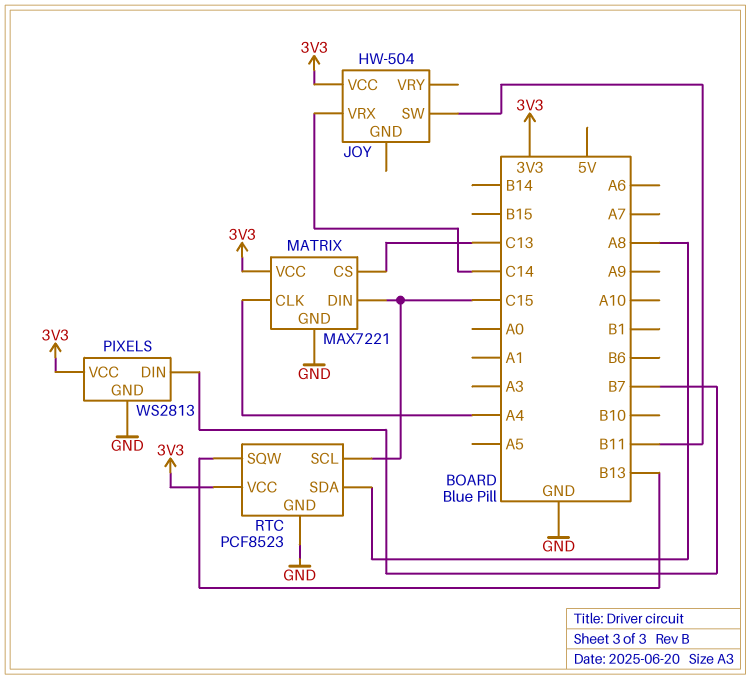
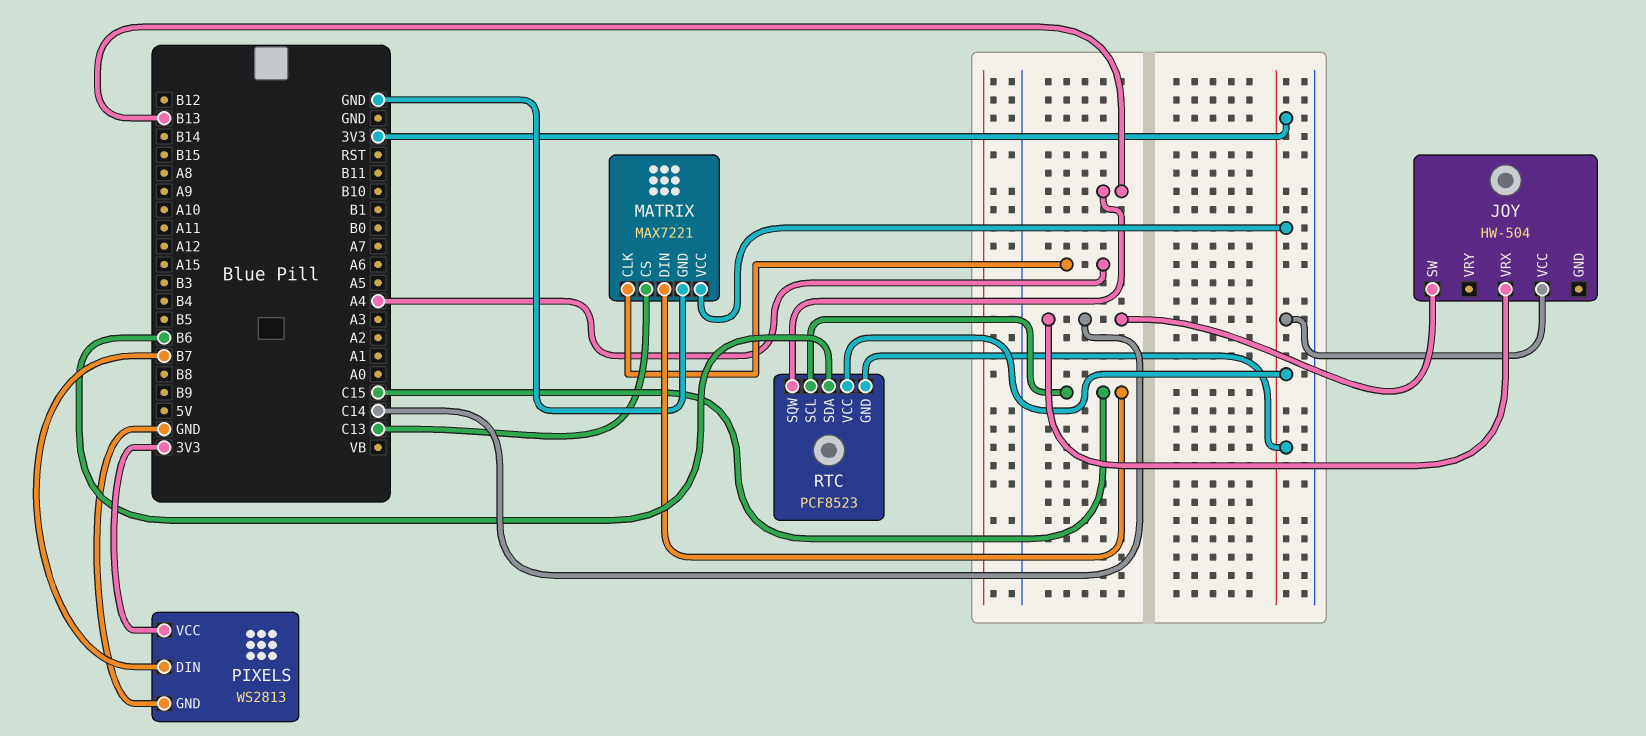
JOY pin SW: B11 -> C14
RTC pin GND: GND -> 3V3
RTC pin SDA: A8 -> B6

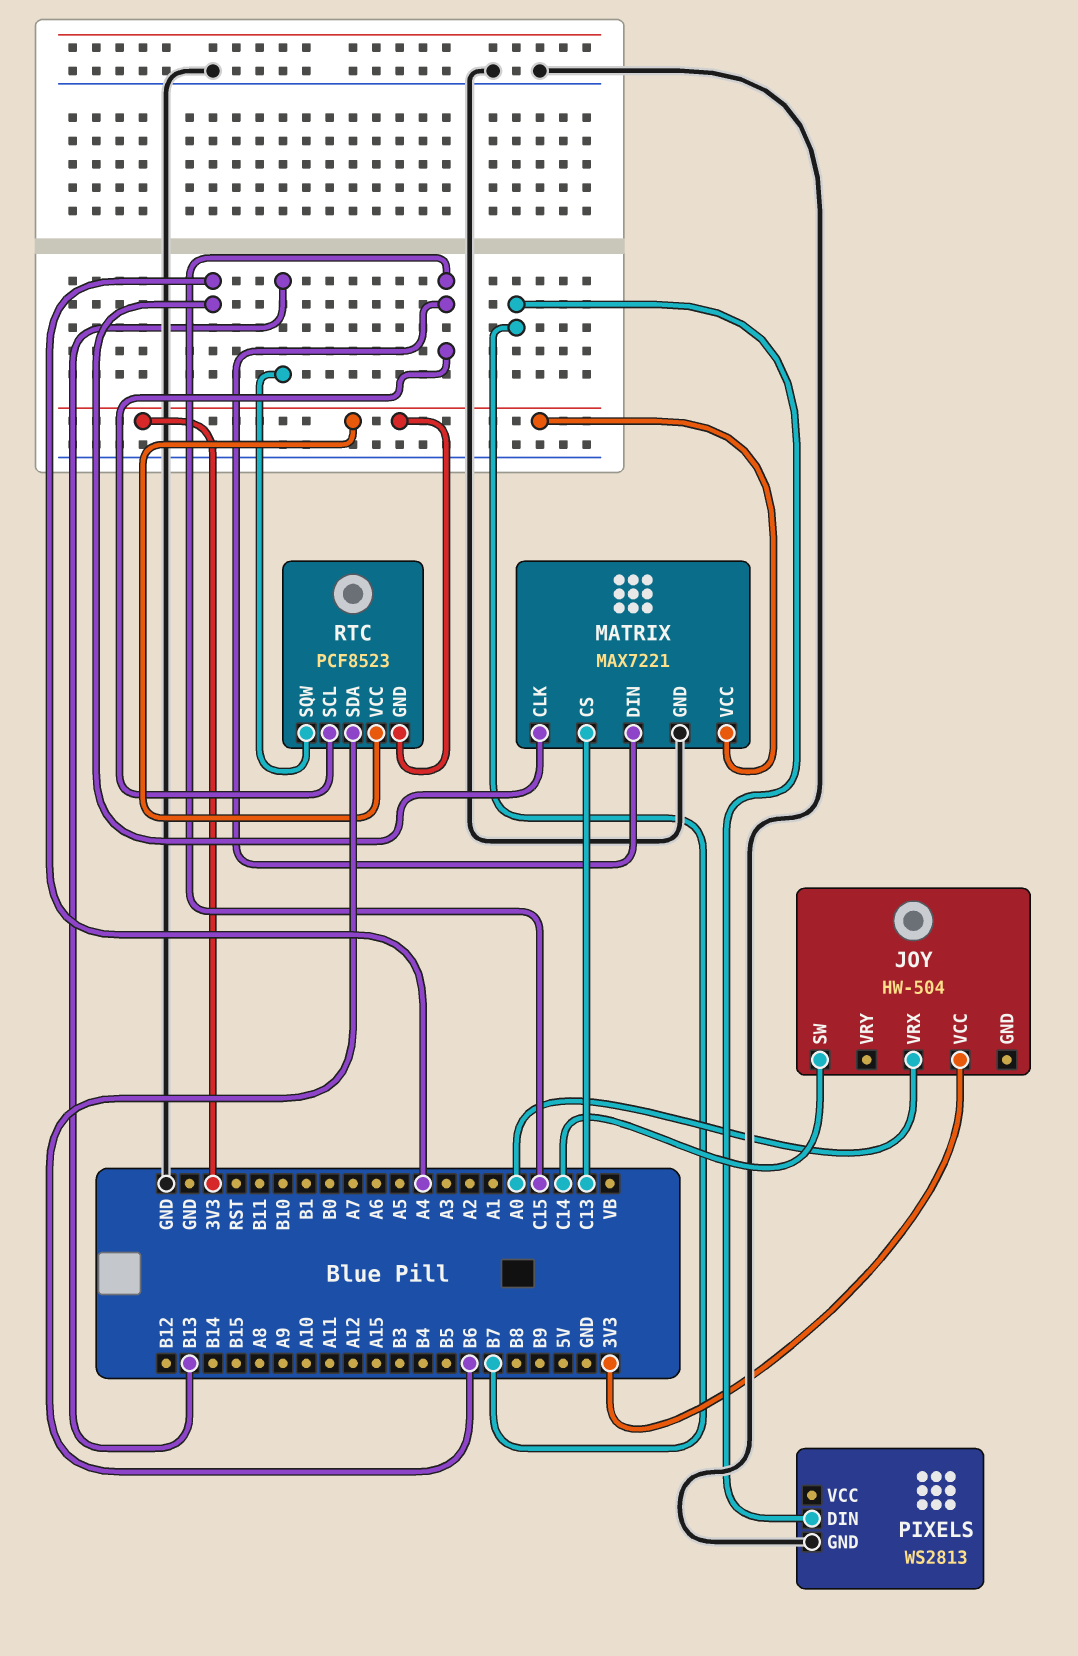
JOY pin VRX: C14 -> A0
PIXELS pin VCC: 3V3 -> none

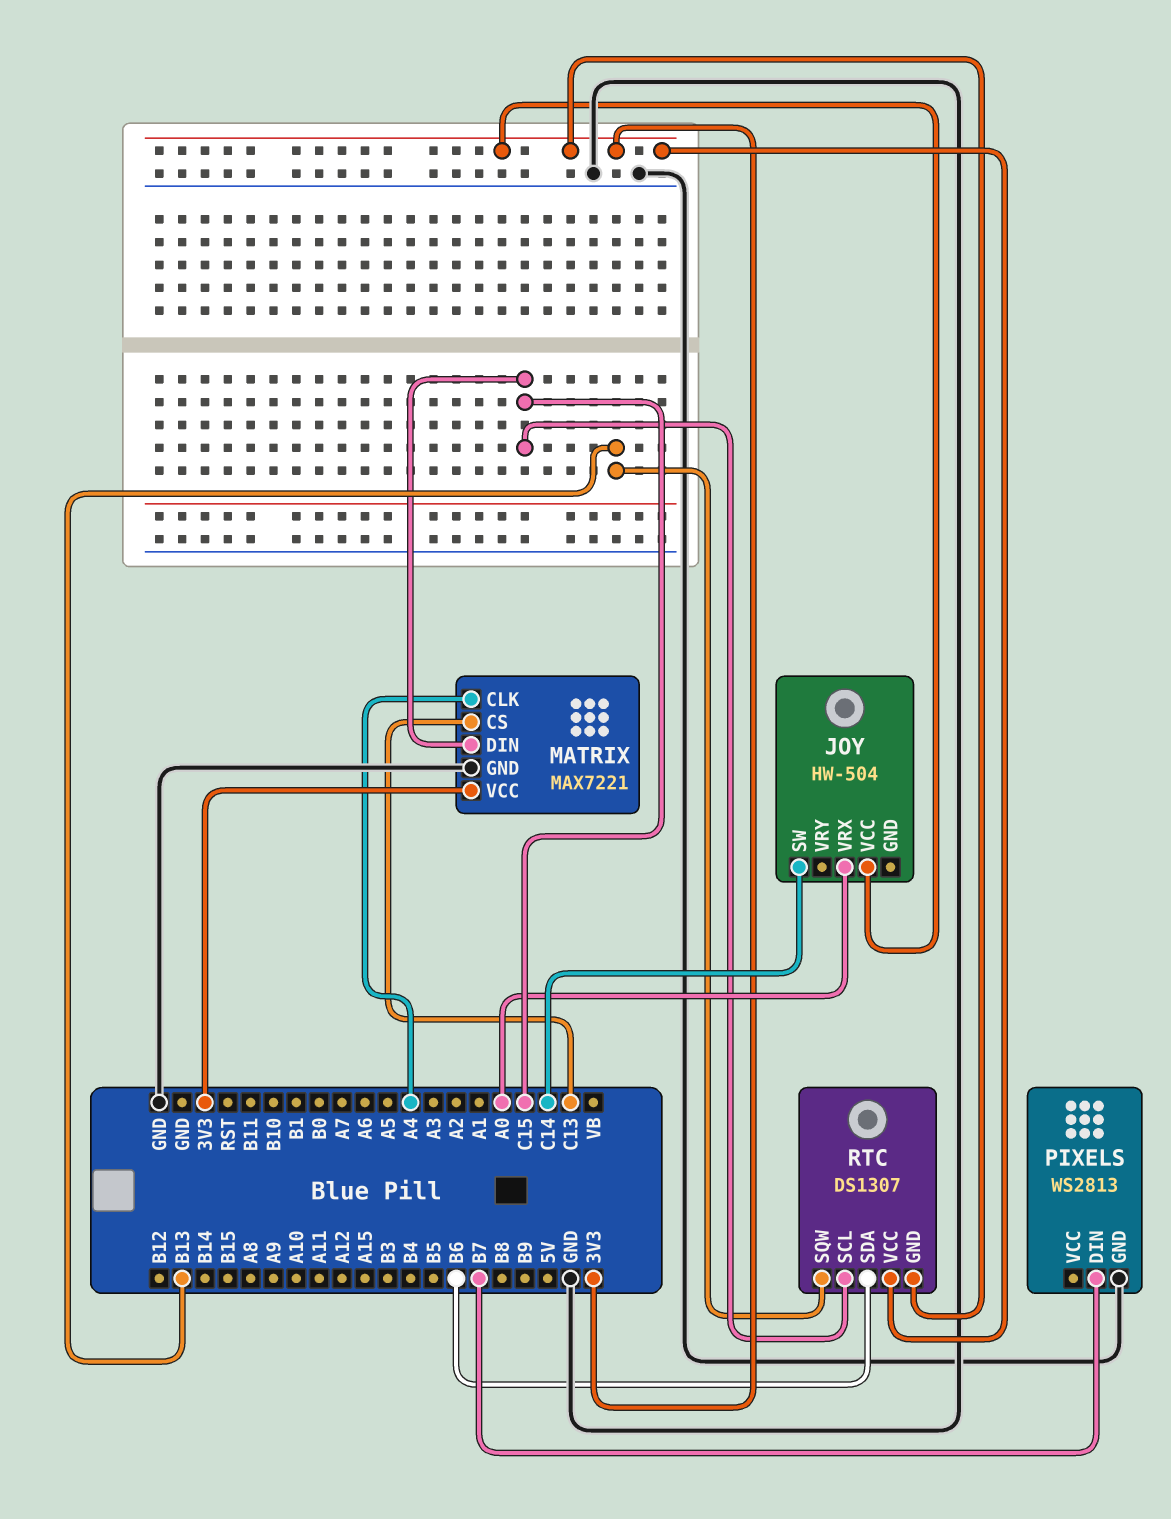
RTC: PCF8523 -> DS1307

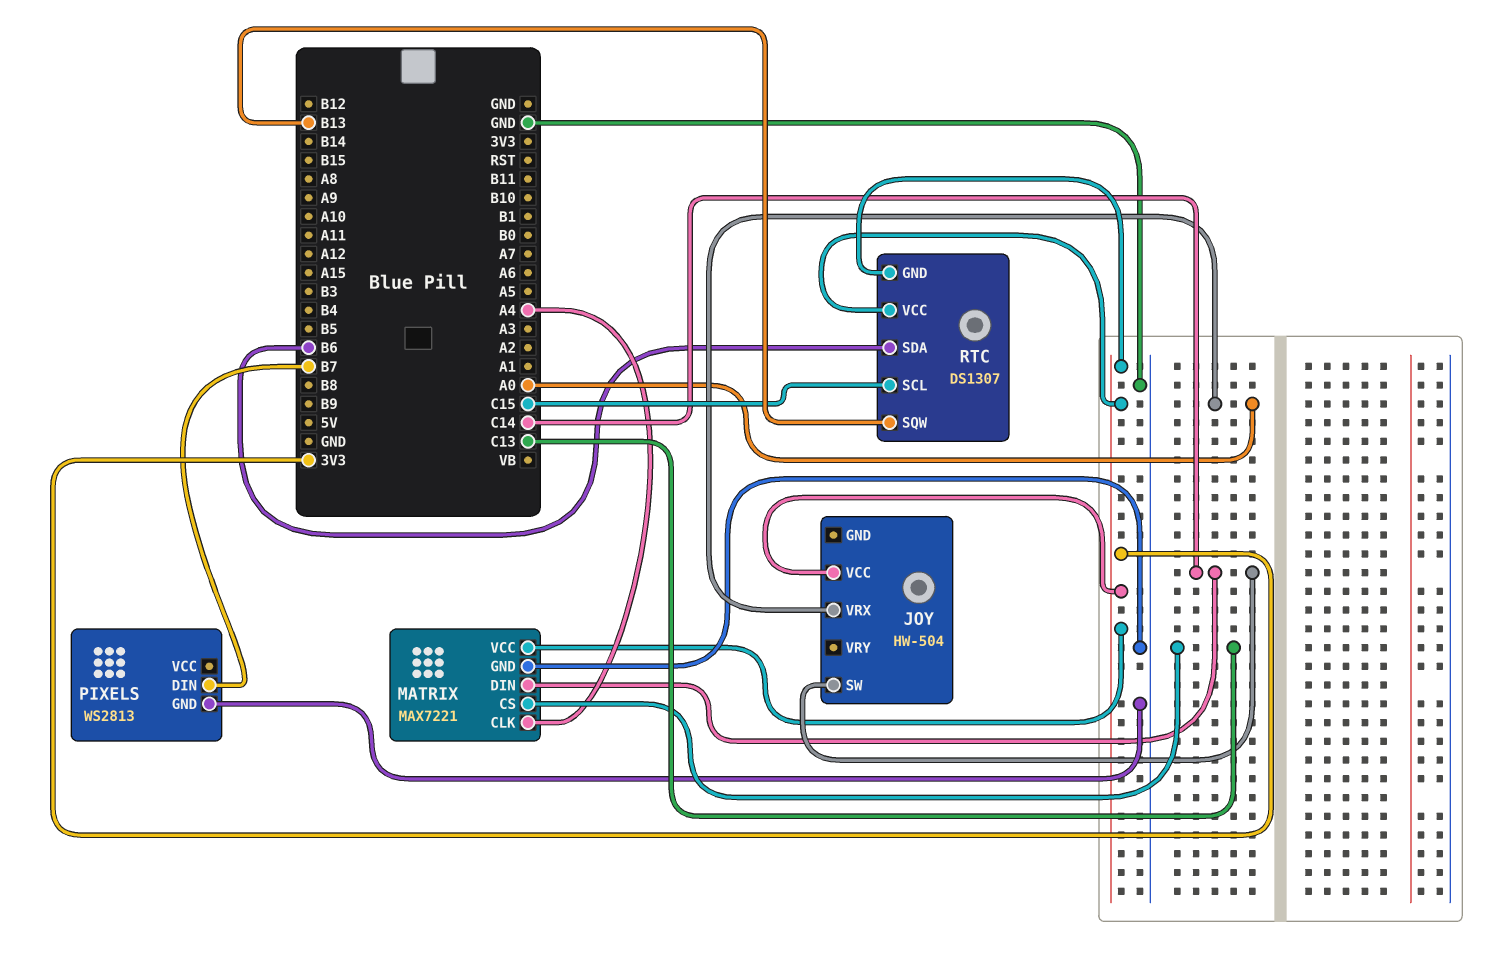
MATRIX pin DIN: C15 -> C14

